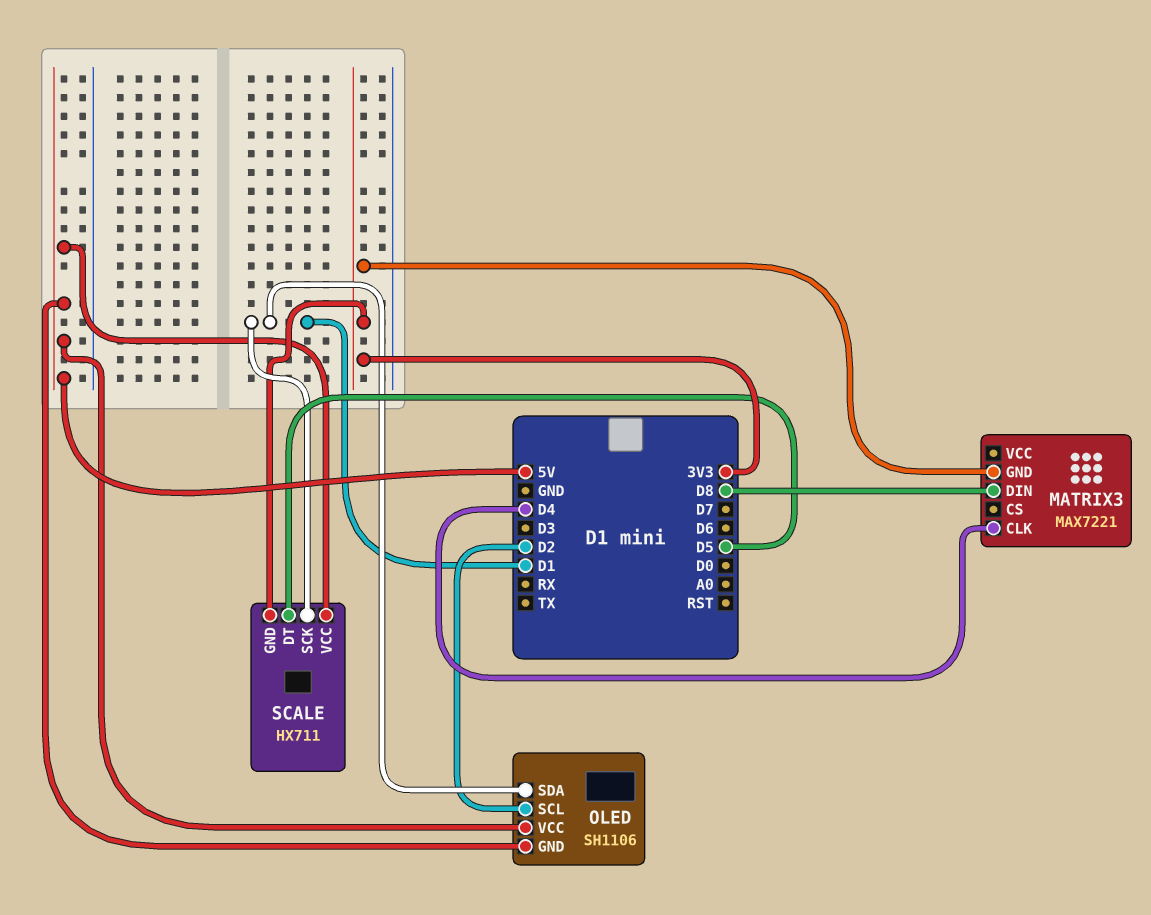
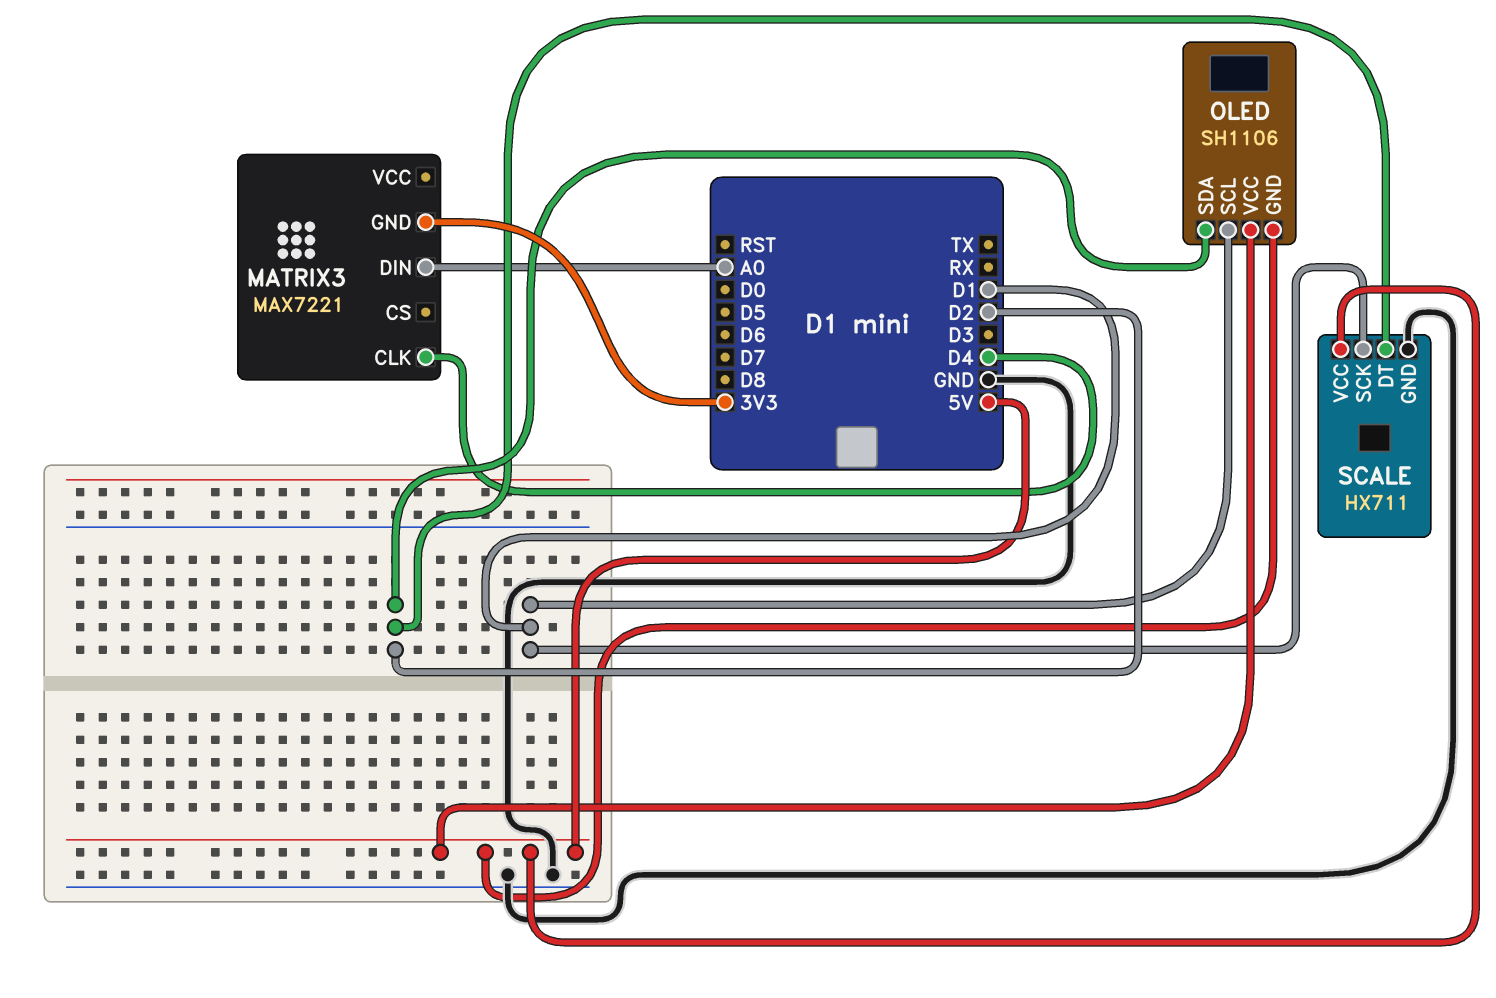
MATRIX3 pin DIN: D8 -> A0
OLED pin SCL: D2 -> D1
OLED pin SDA: D1 -> D2
SCALE pin DT: D5 -> D2
SCALE pin GND: 3V3 -> GND

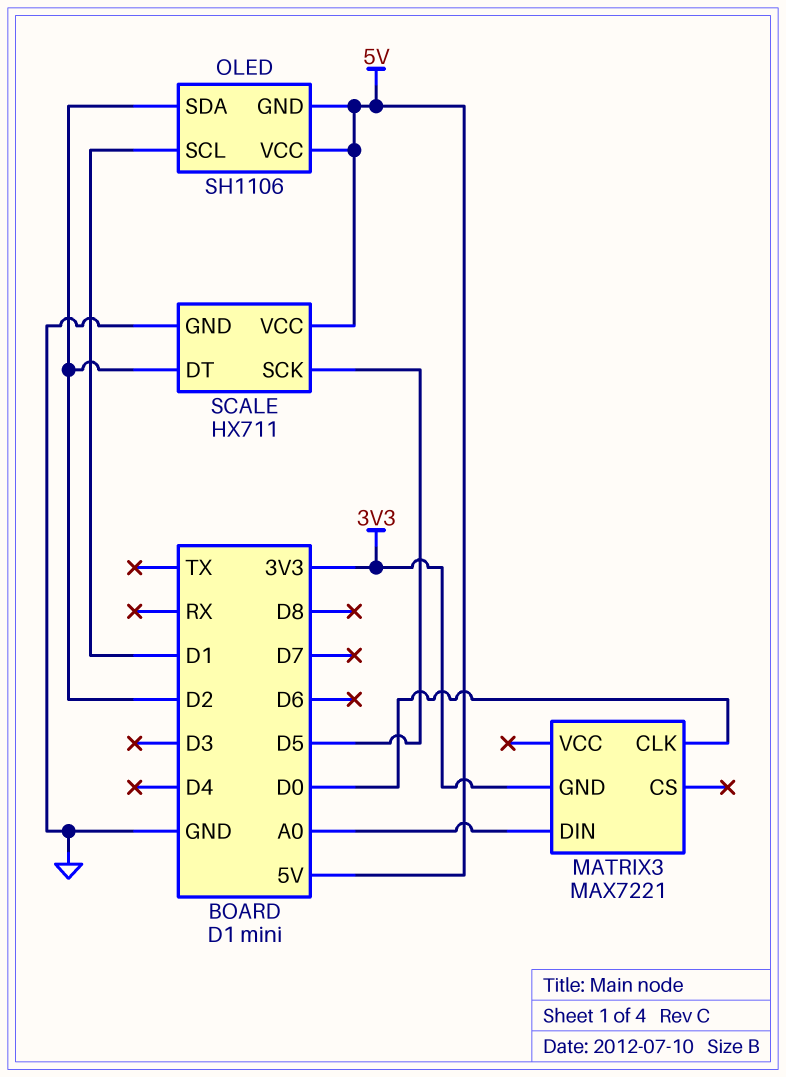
MATRIX3 pin CLK: D4 -> D0
SCALE pin SCK: D1 -> D5

